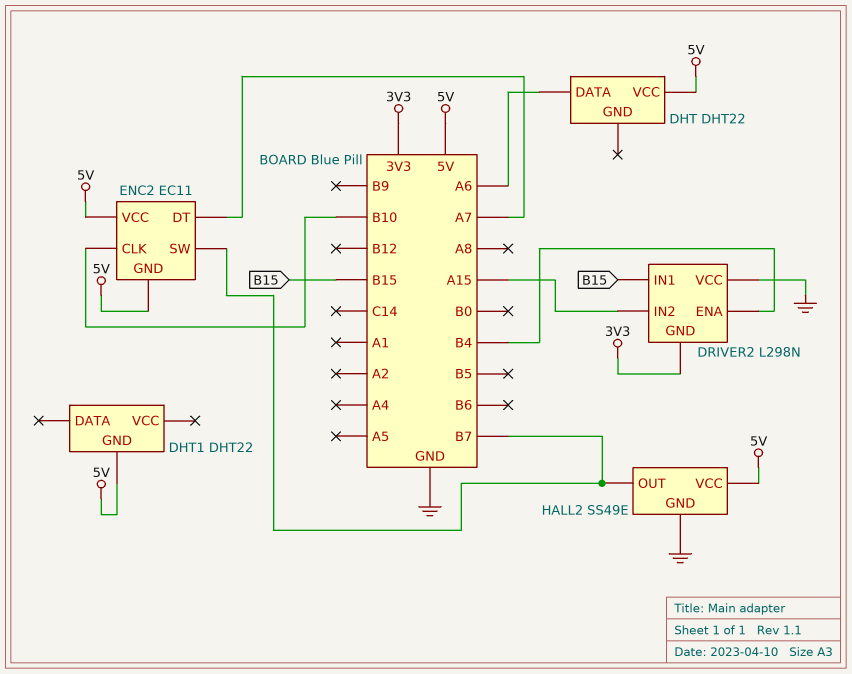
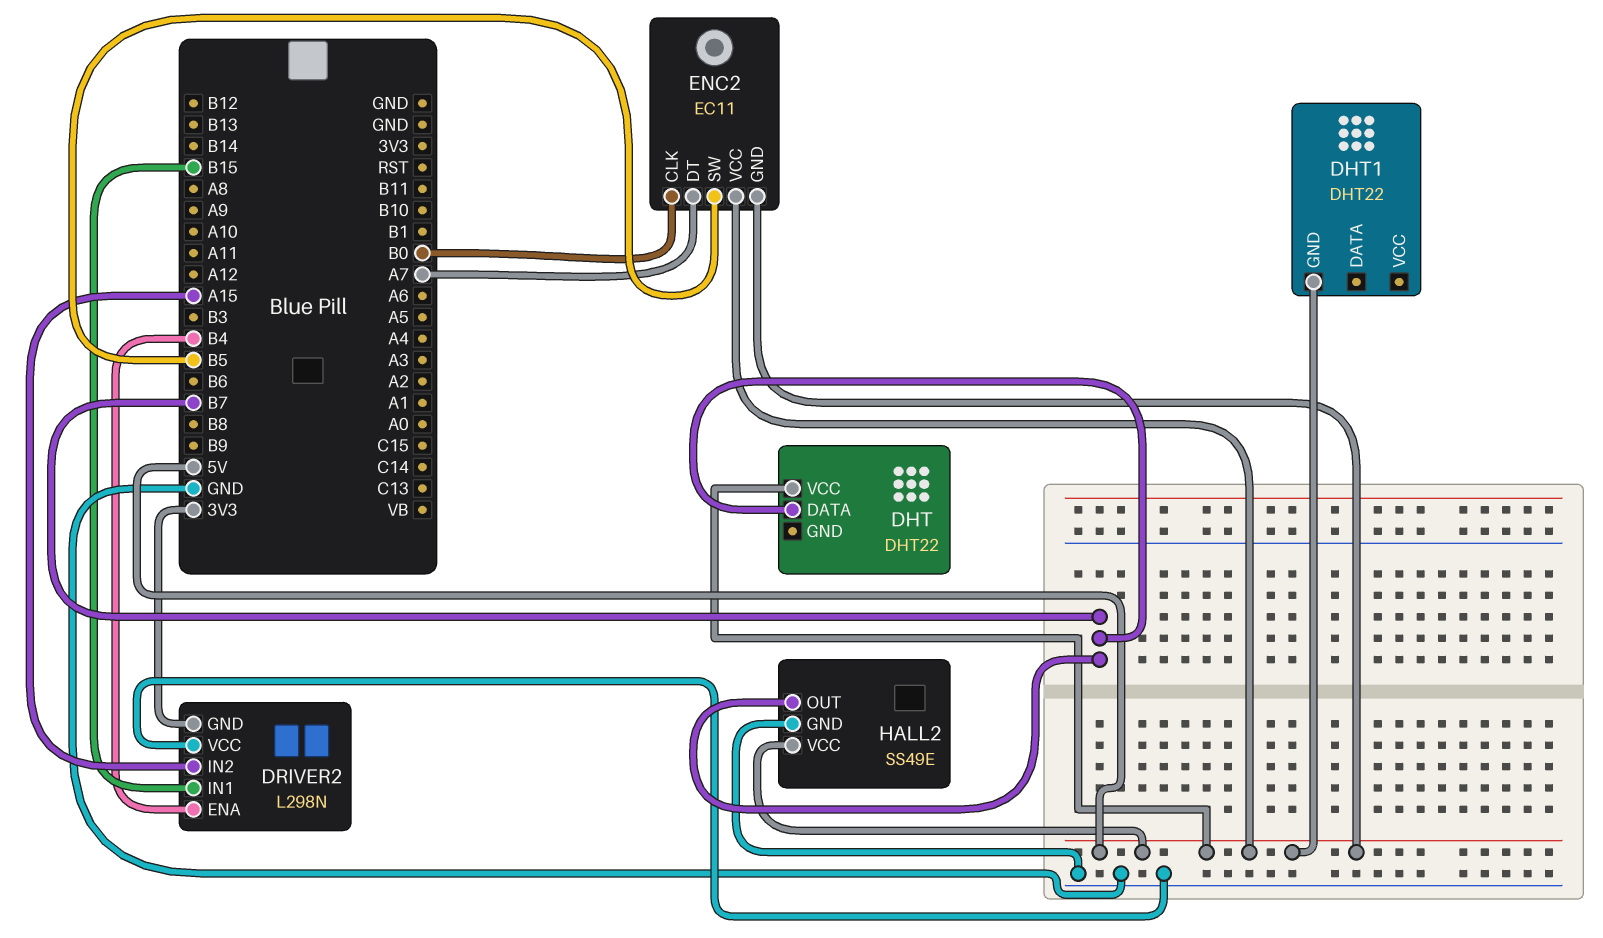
DHT pin DATA: A6 -> B7
ENC2 pin CLK: B10 -> B0
ENC2 pin SW: B7 -> B5

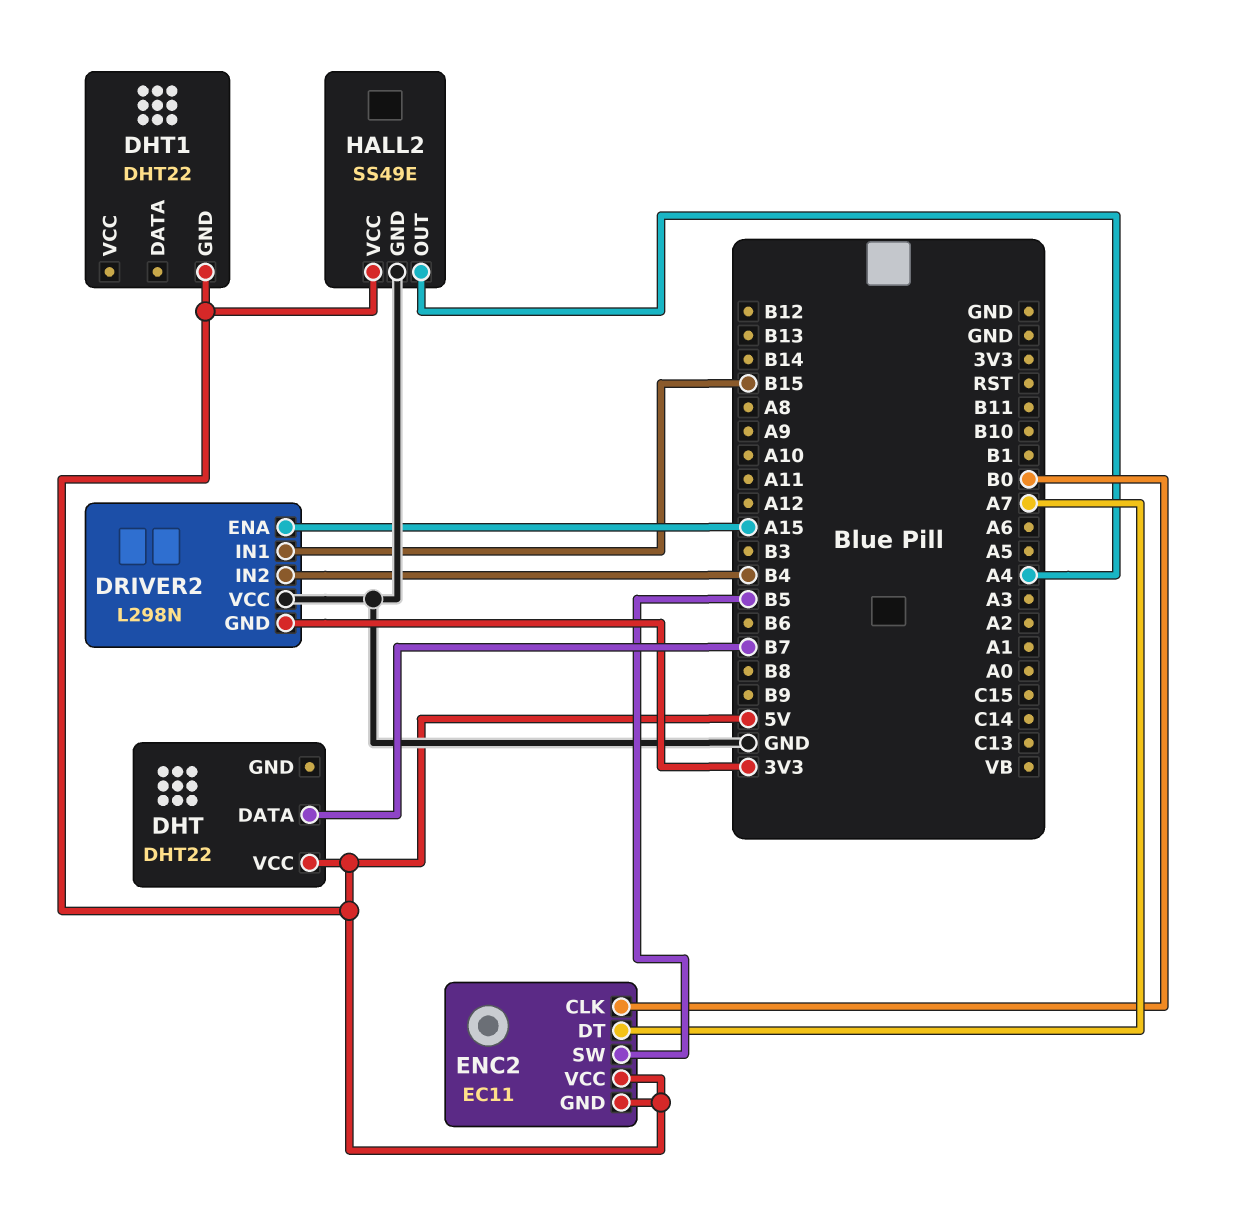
DRIVER2 pin ENA: B4 -> A15
DRIVER2 pin IN2: A15 -> B4
HALL2 pin OUT: B7 -> A4

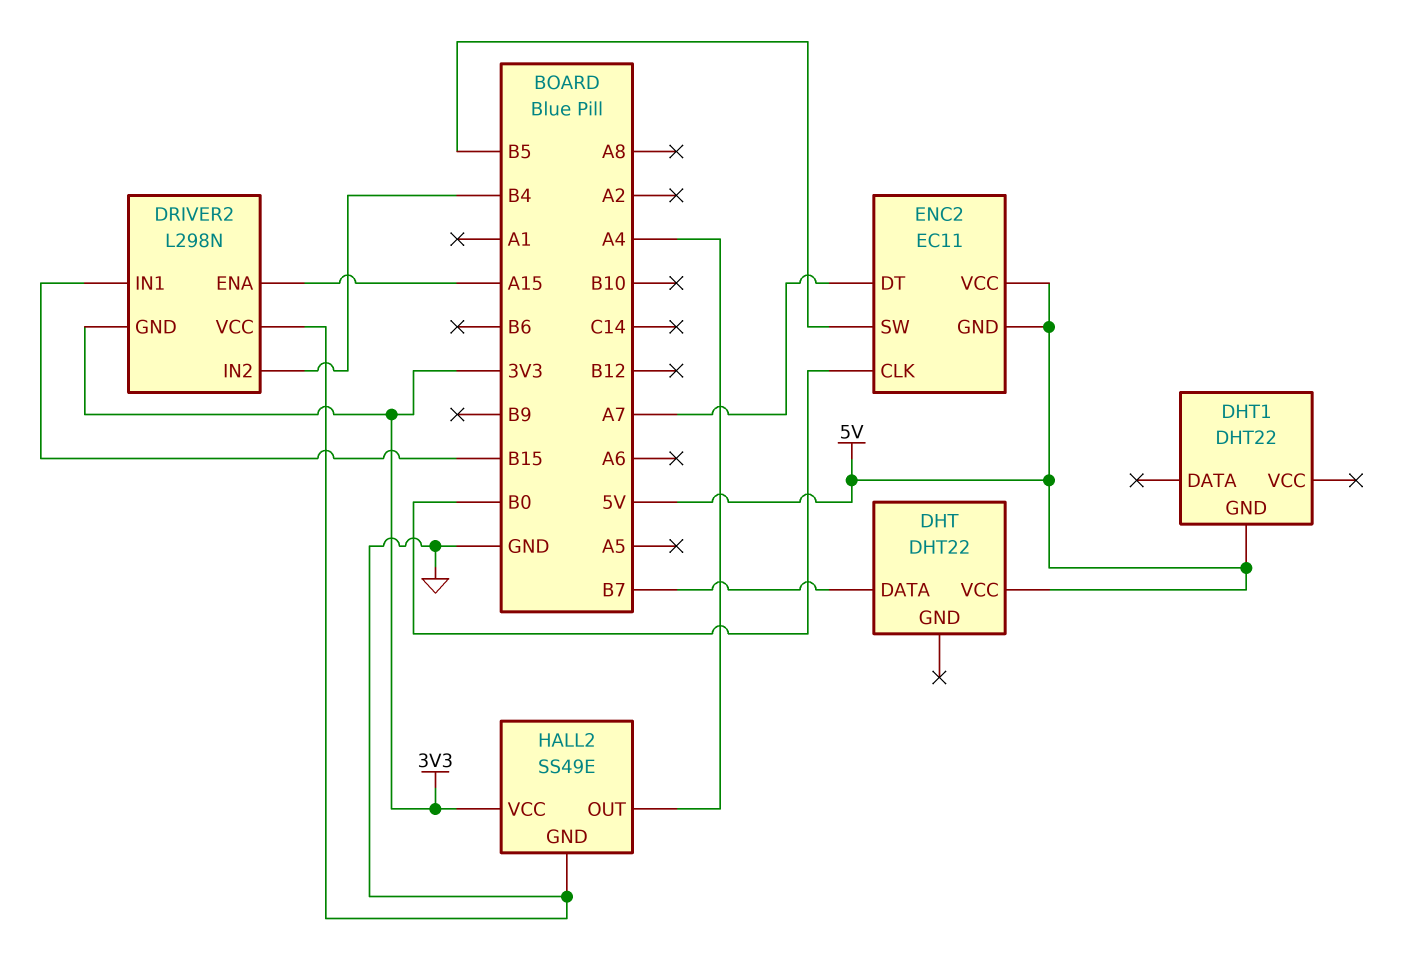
HALL2 pin VCC: 5V -> 3V3

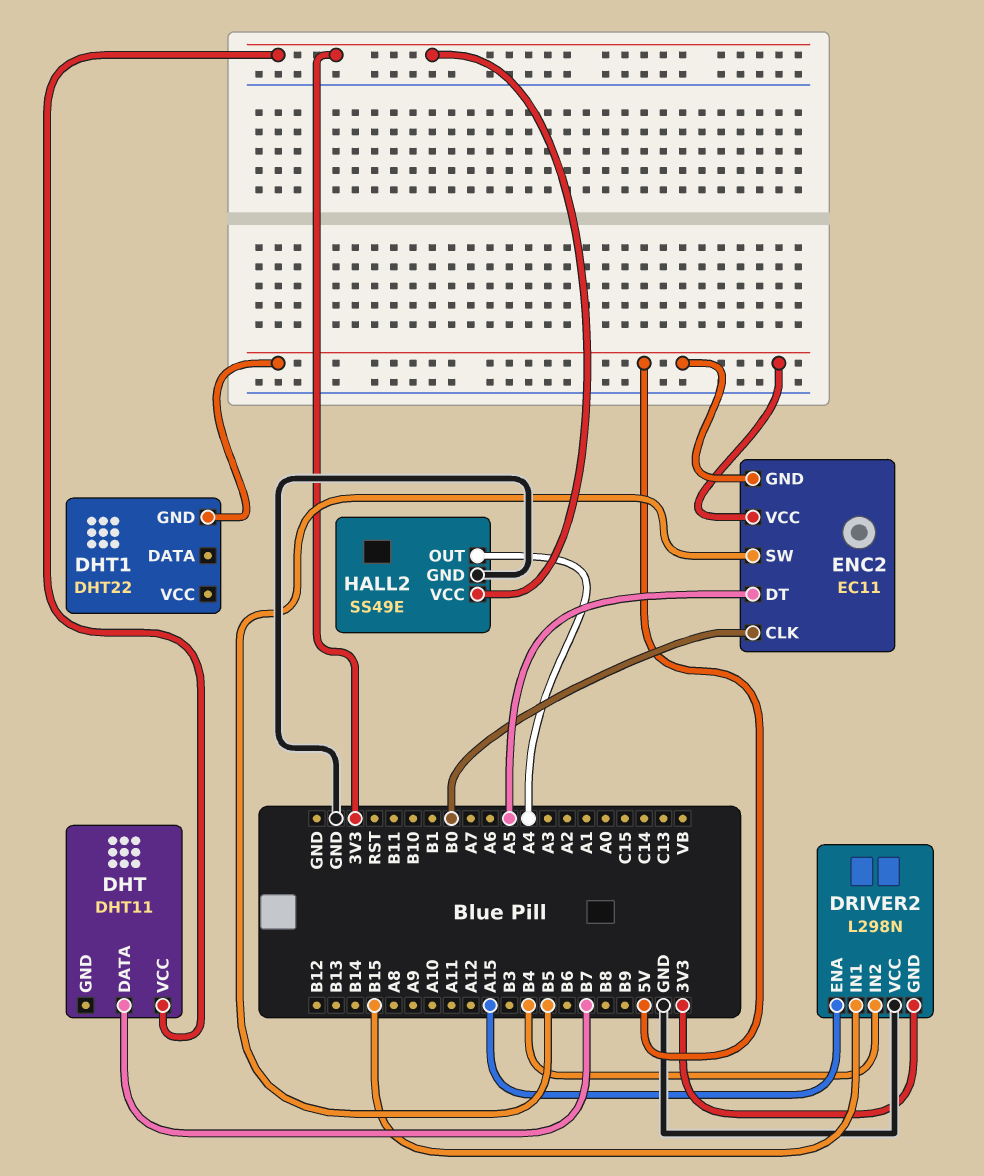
DHT: DHT22 -> DHT11
DHT pin VCC: 5V -> 3V3
ENC2 pin DT: A7 -> A5

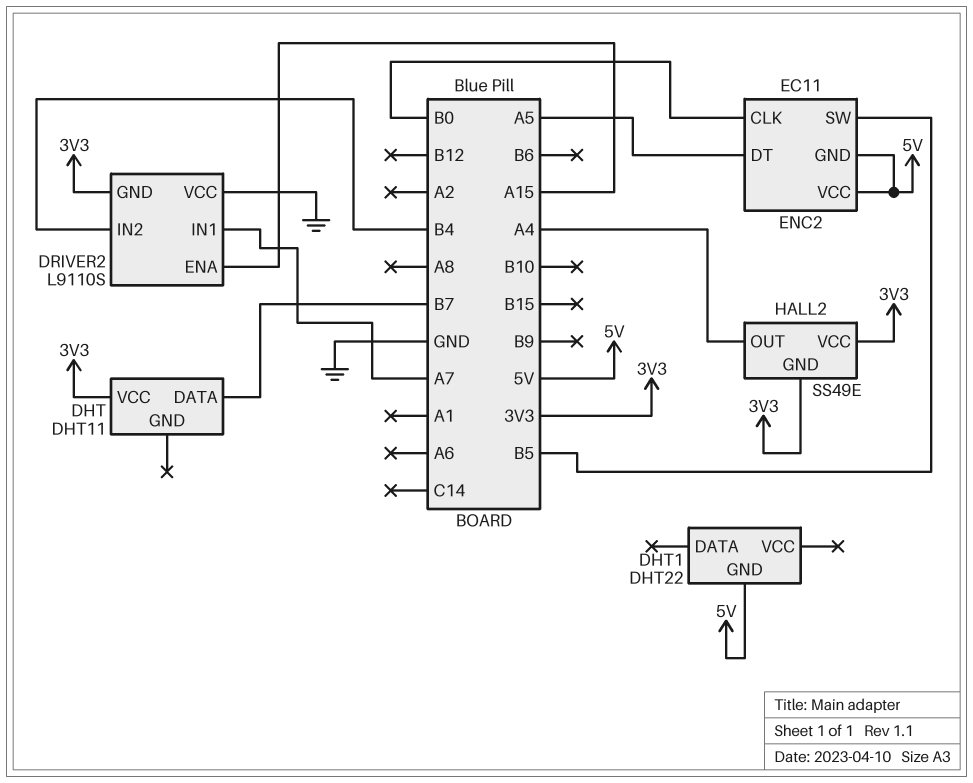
DRIVER2: L298N -> L9110S
DRIVER2 pin IN1: B15 -> A7
HALL2 pin GND: GND -> 3V3

